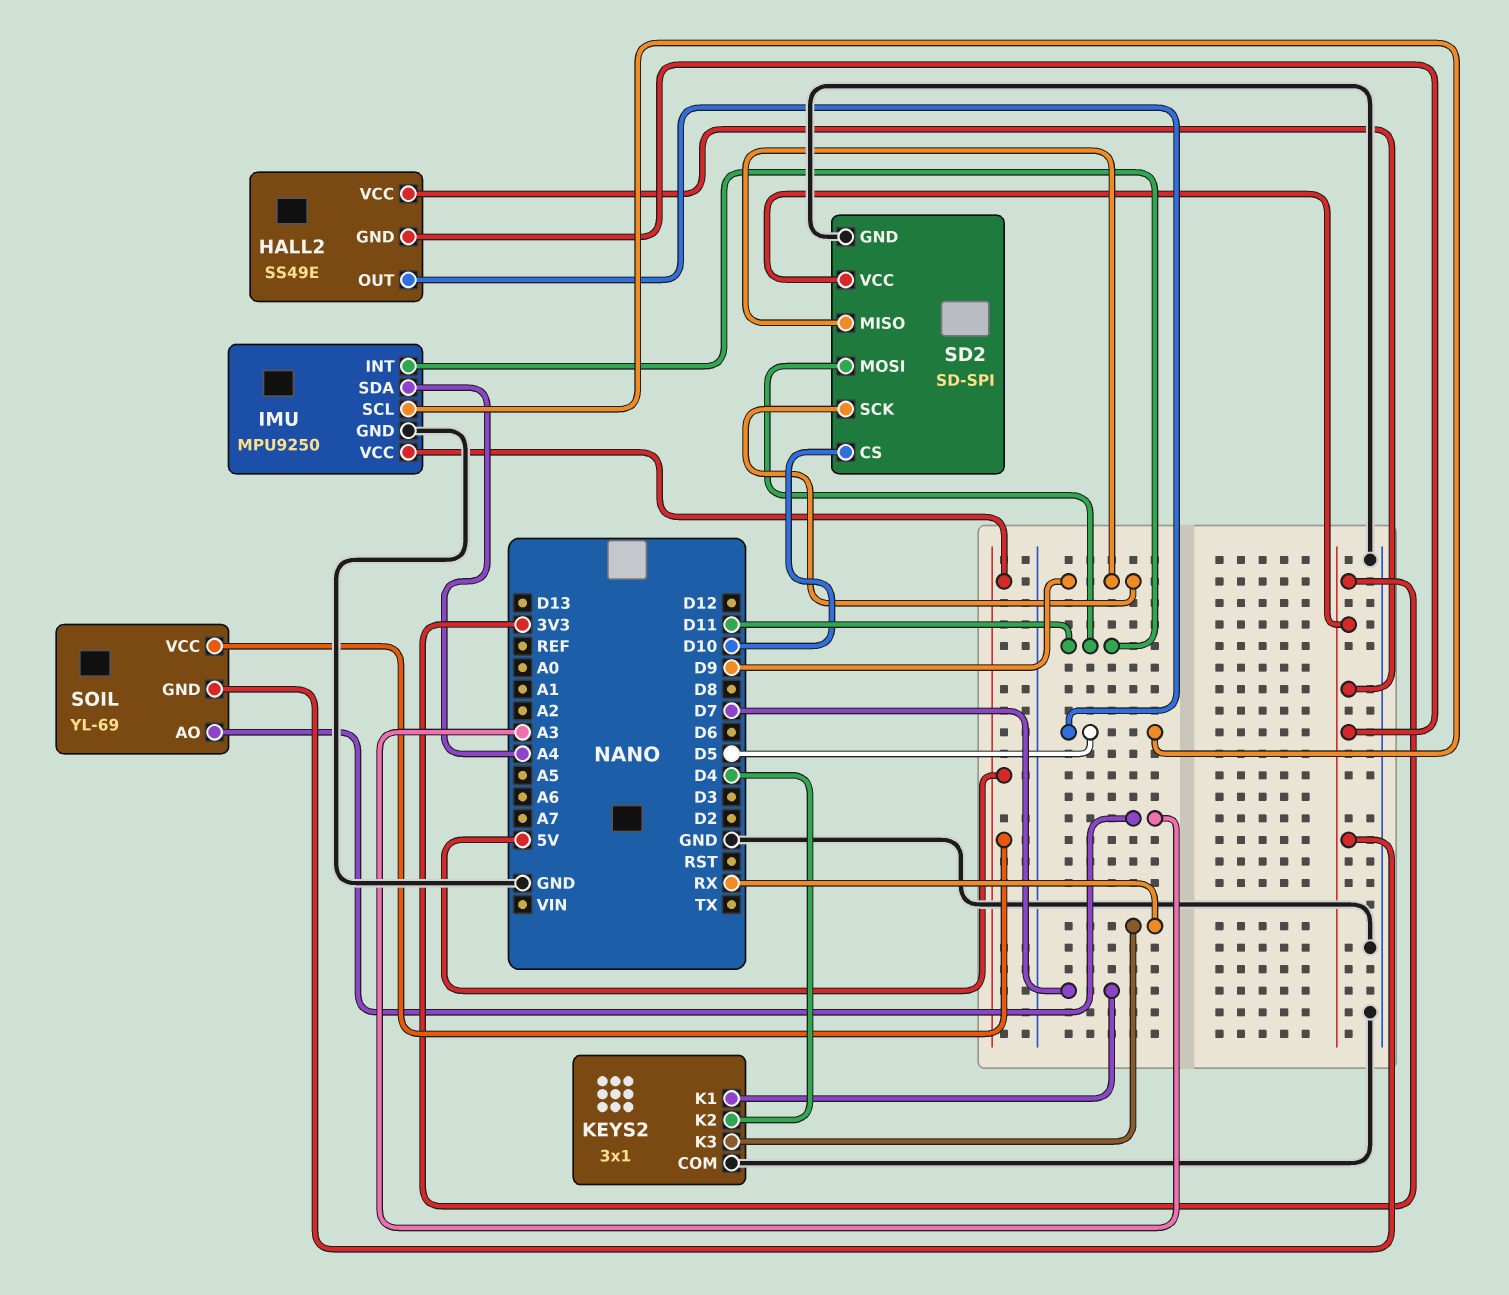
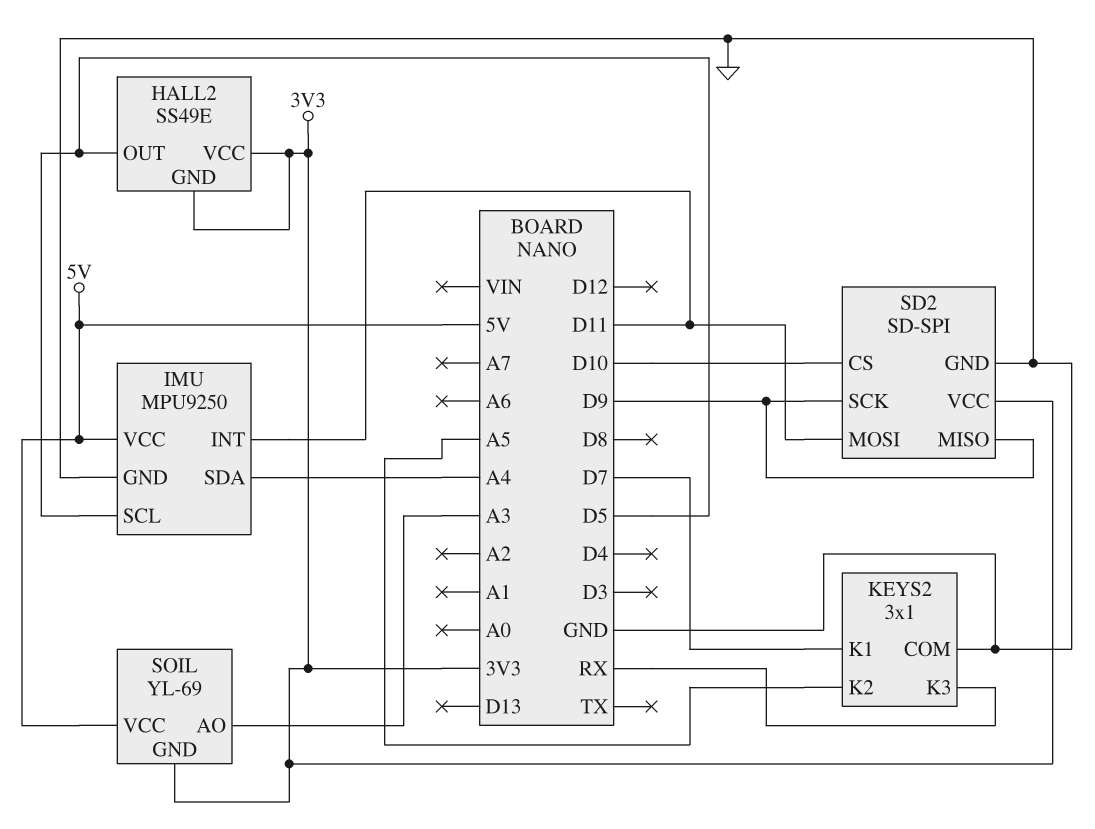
KEYS2 pin K2: D4 -> A5

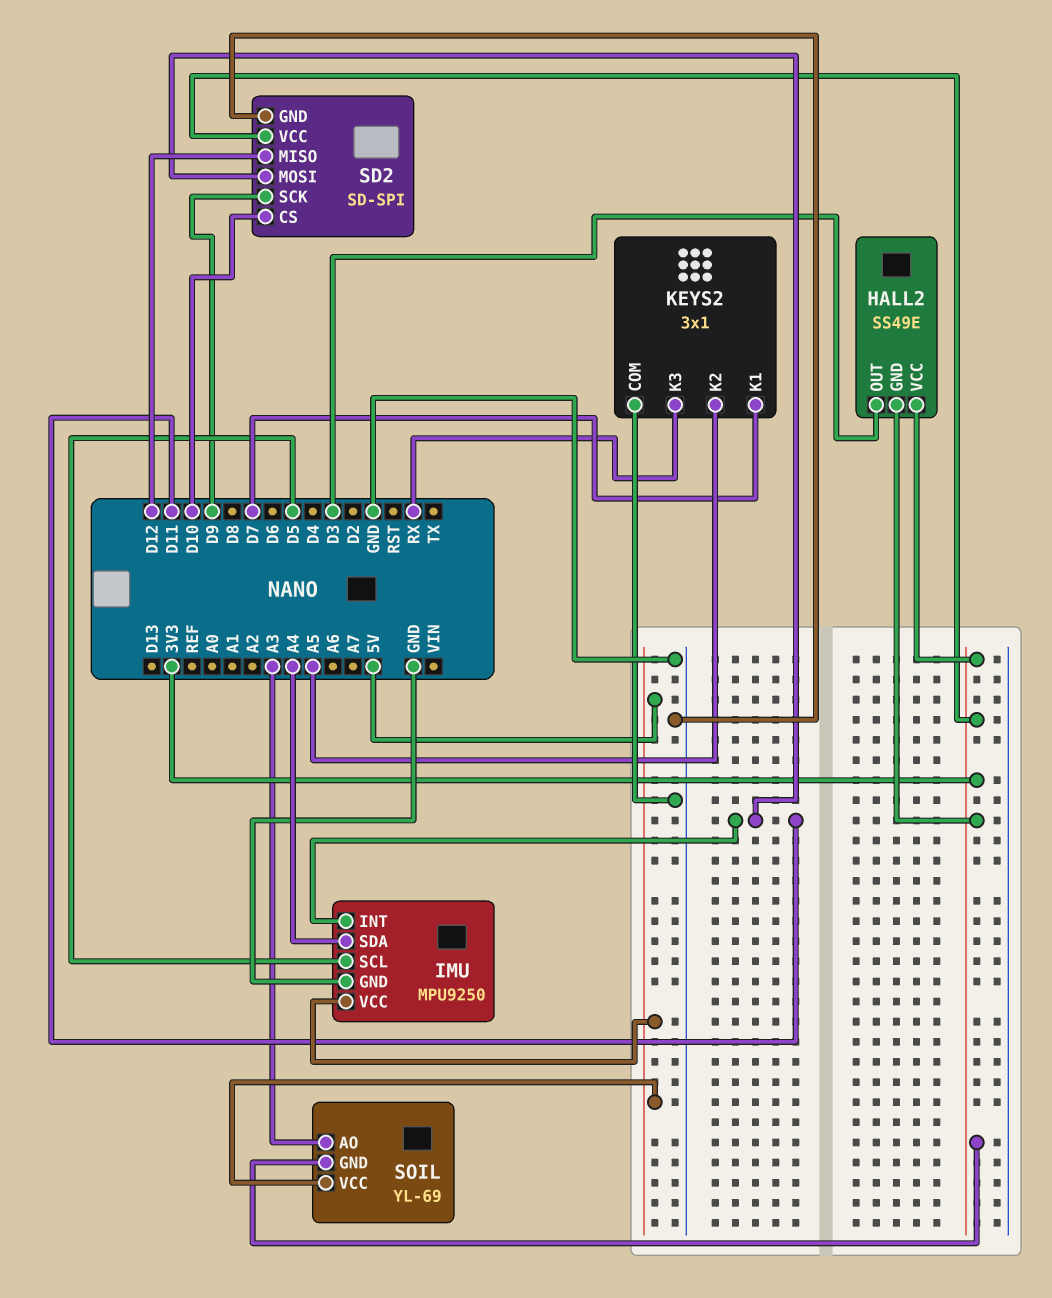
HALL2 pin OUT: D5 -> D3
SD2 pin MISO: D9 -> D12

